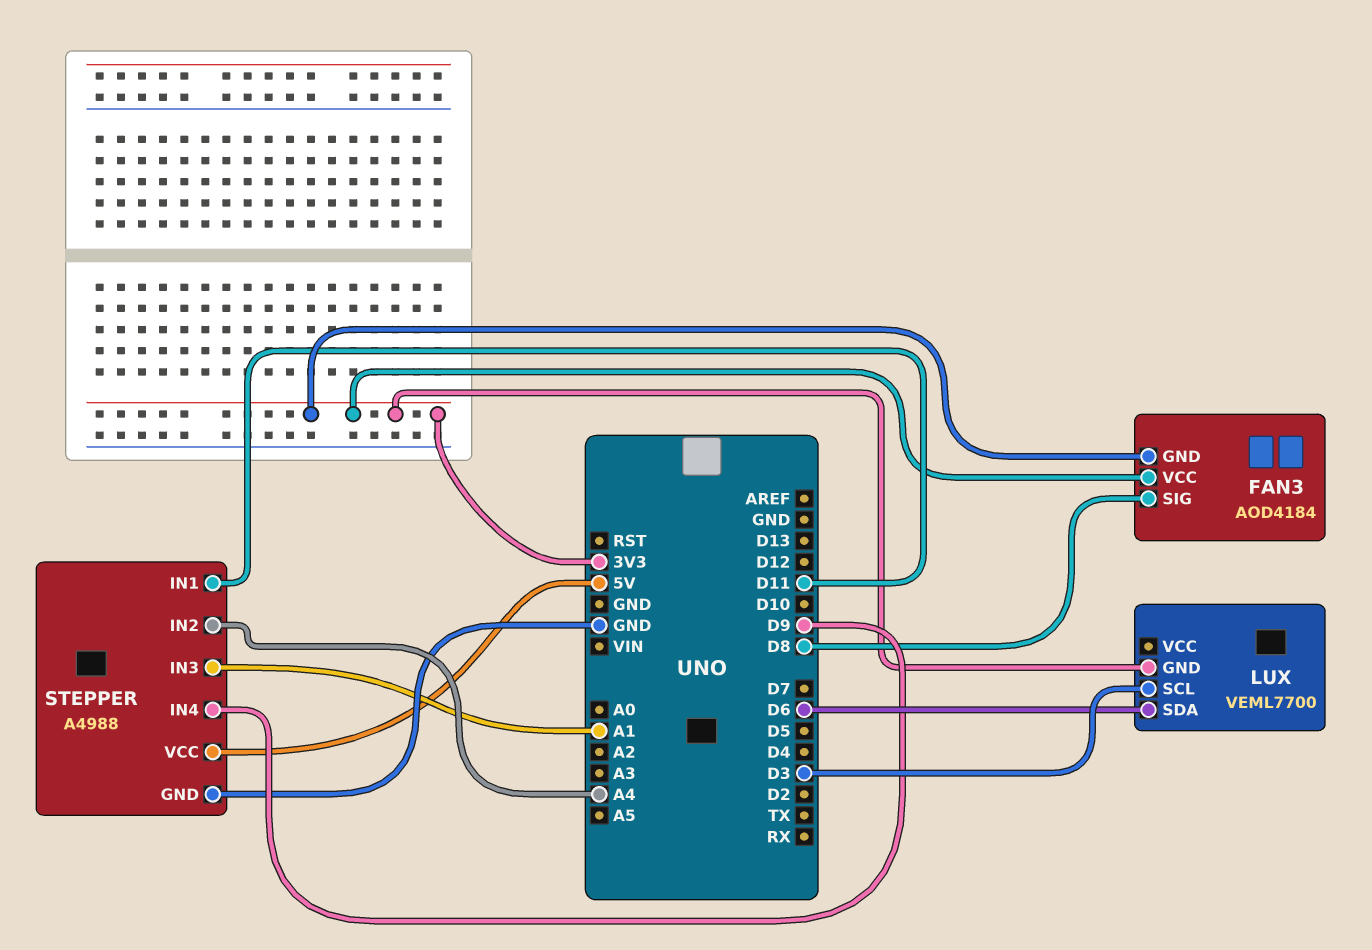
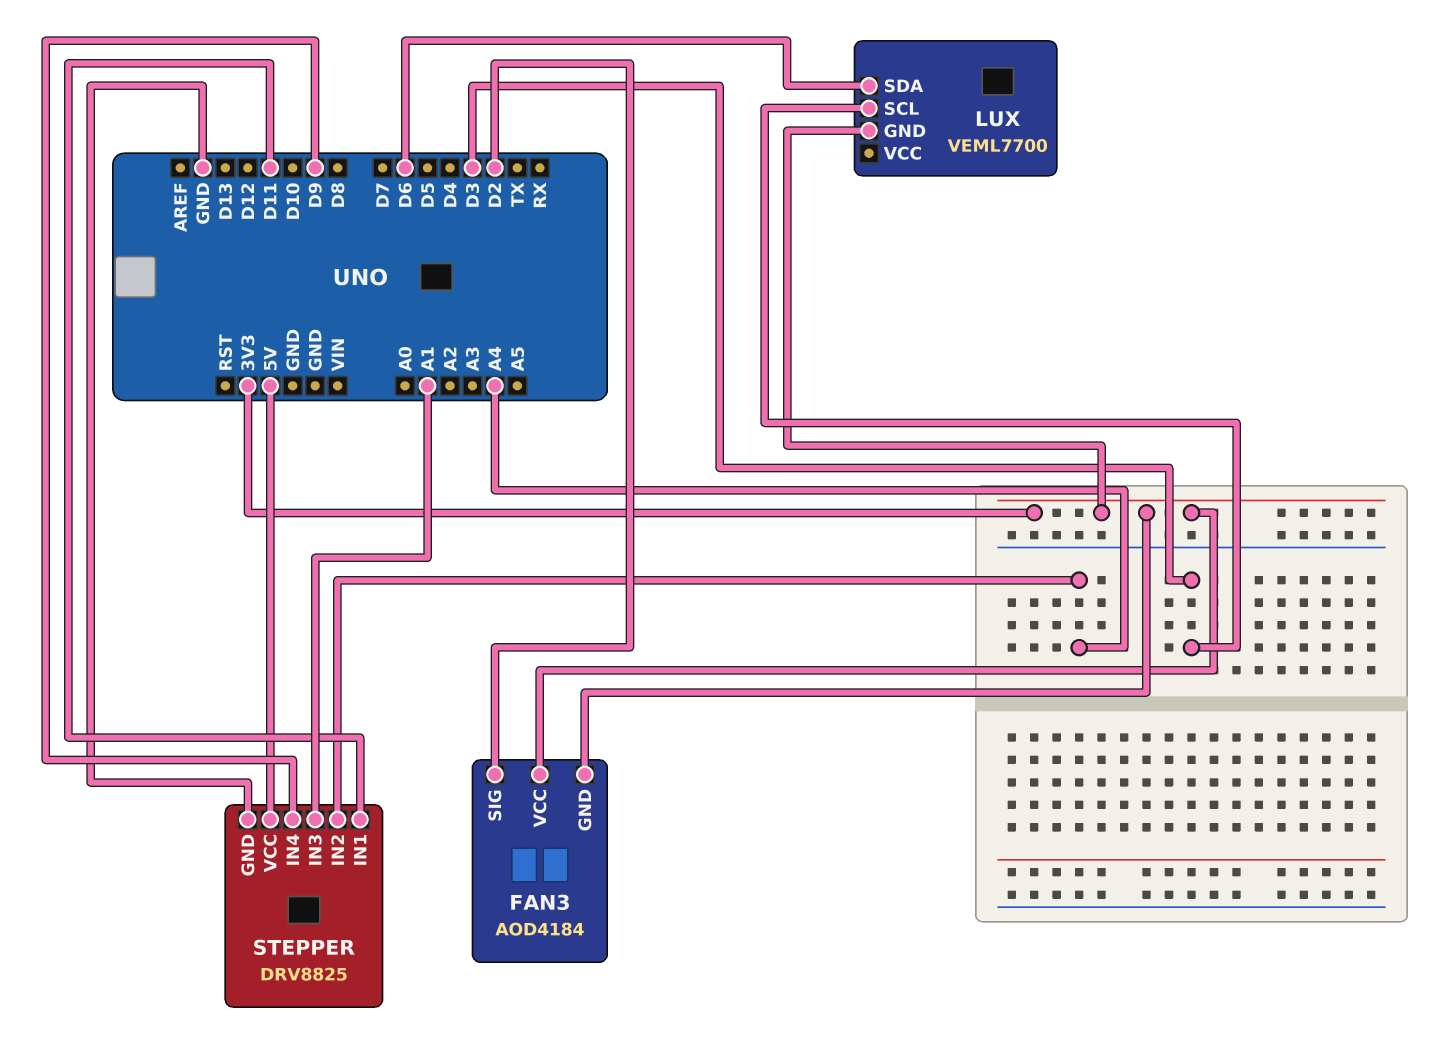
FAN3 pin SIG: D8 -> D2
STEPPER: A4988 -> DRV8825

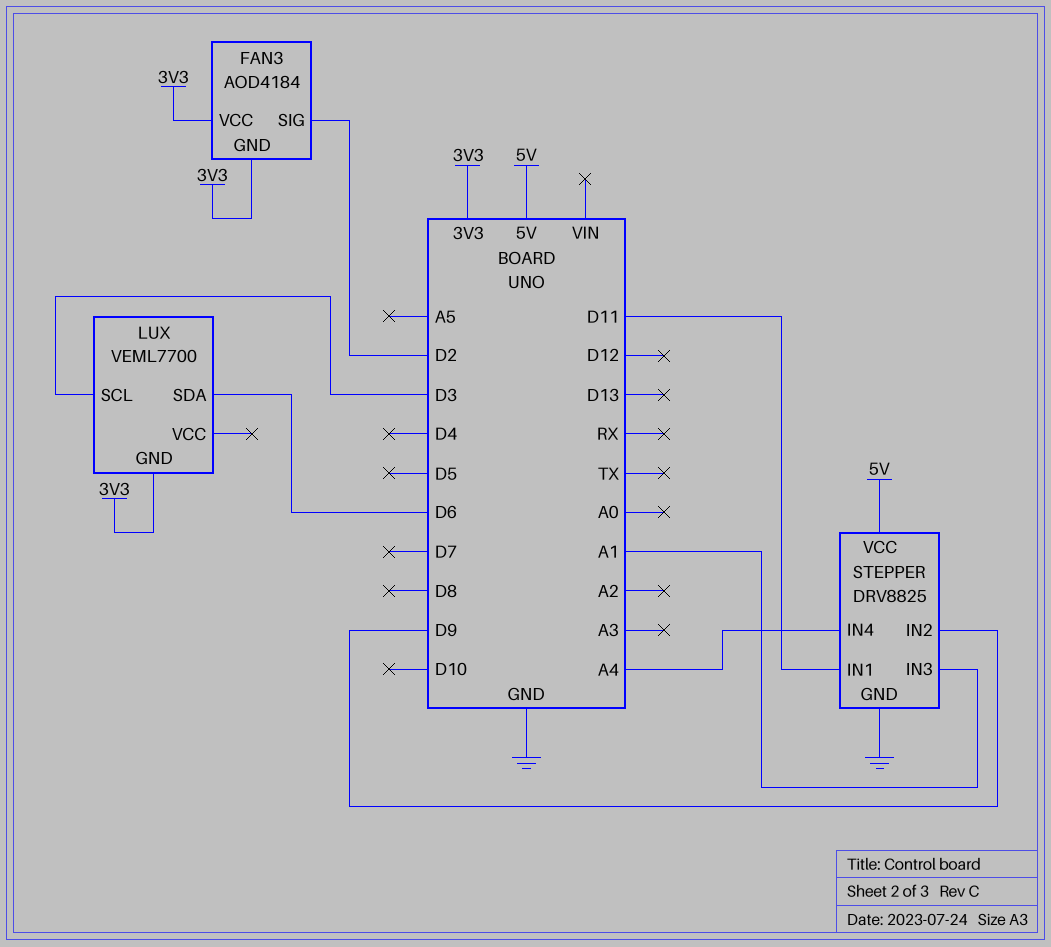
STEPPER pin IN2: A4 -> D9
STEPPER pin IN4: D9 -> A4

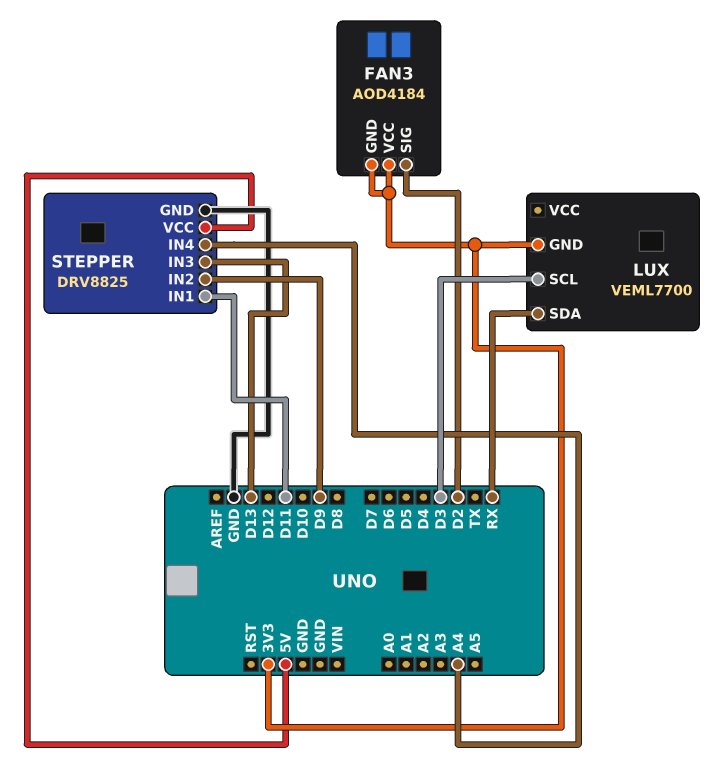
LUX pin SDA: D6 -> RX
STEPPER pin IN3: A1 -> D13

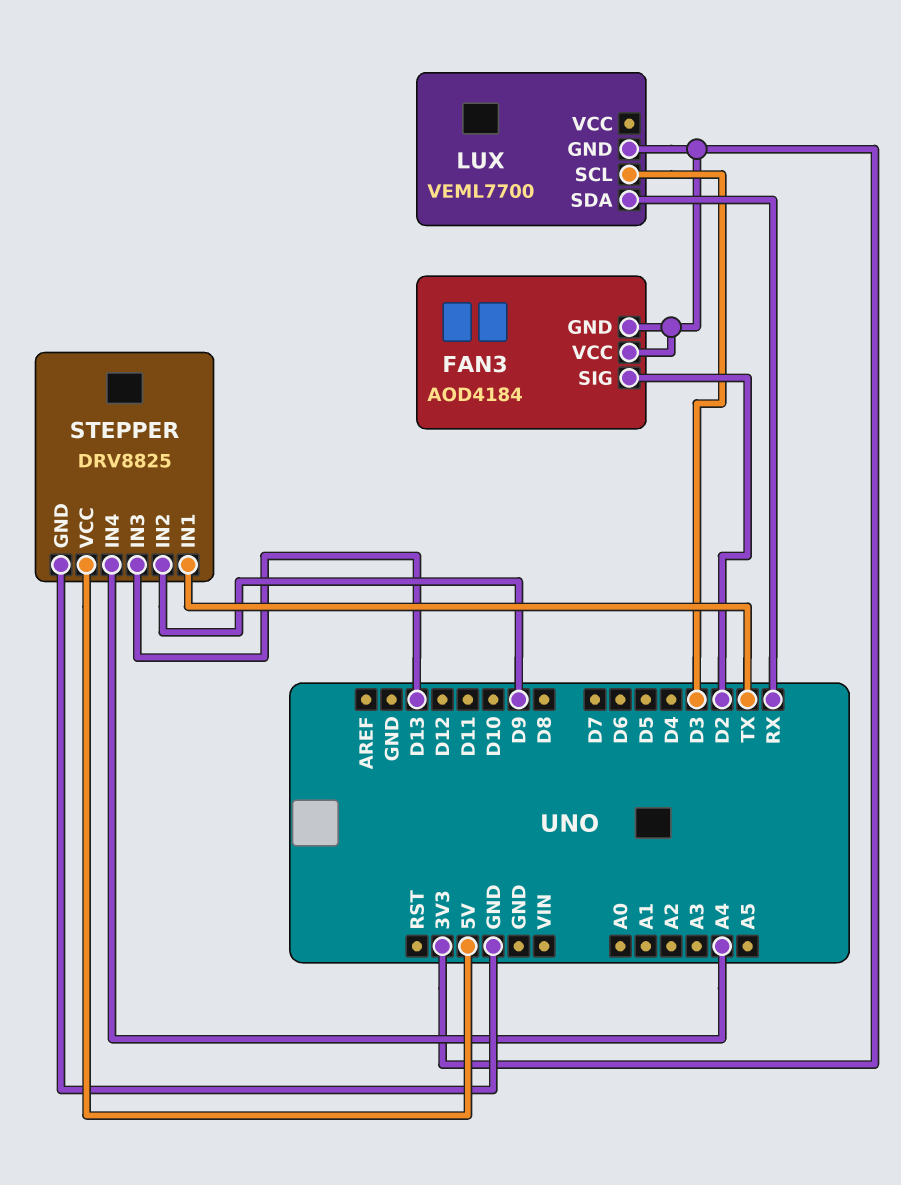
STEPPER pin IN1: D11 -> TX

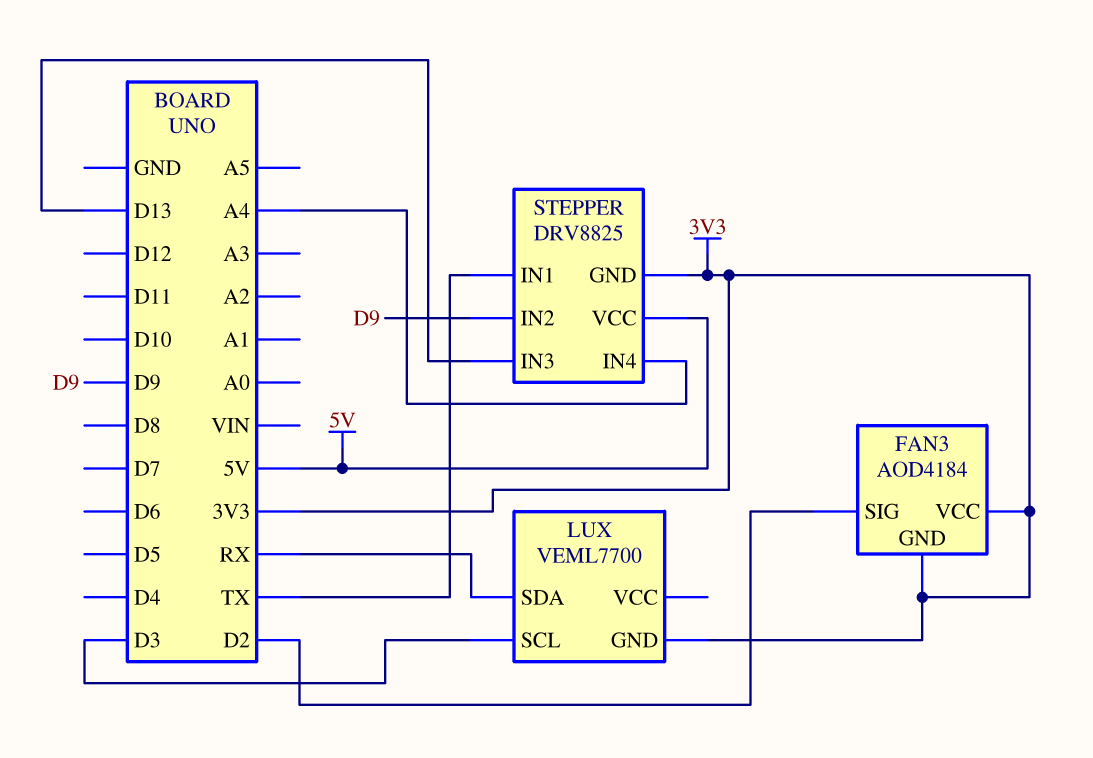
STEPPER pin GND: GND -> 3V3

